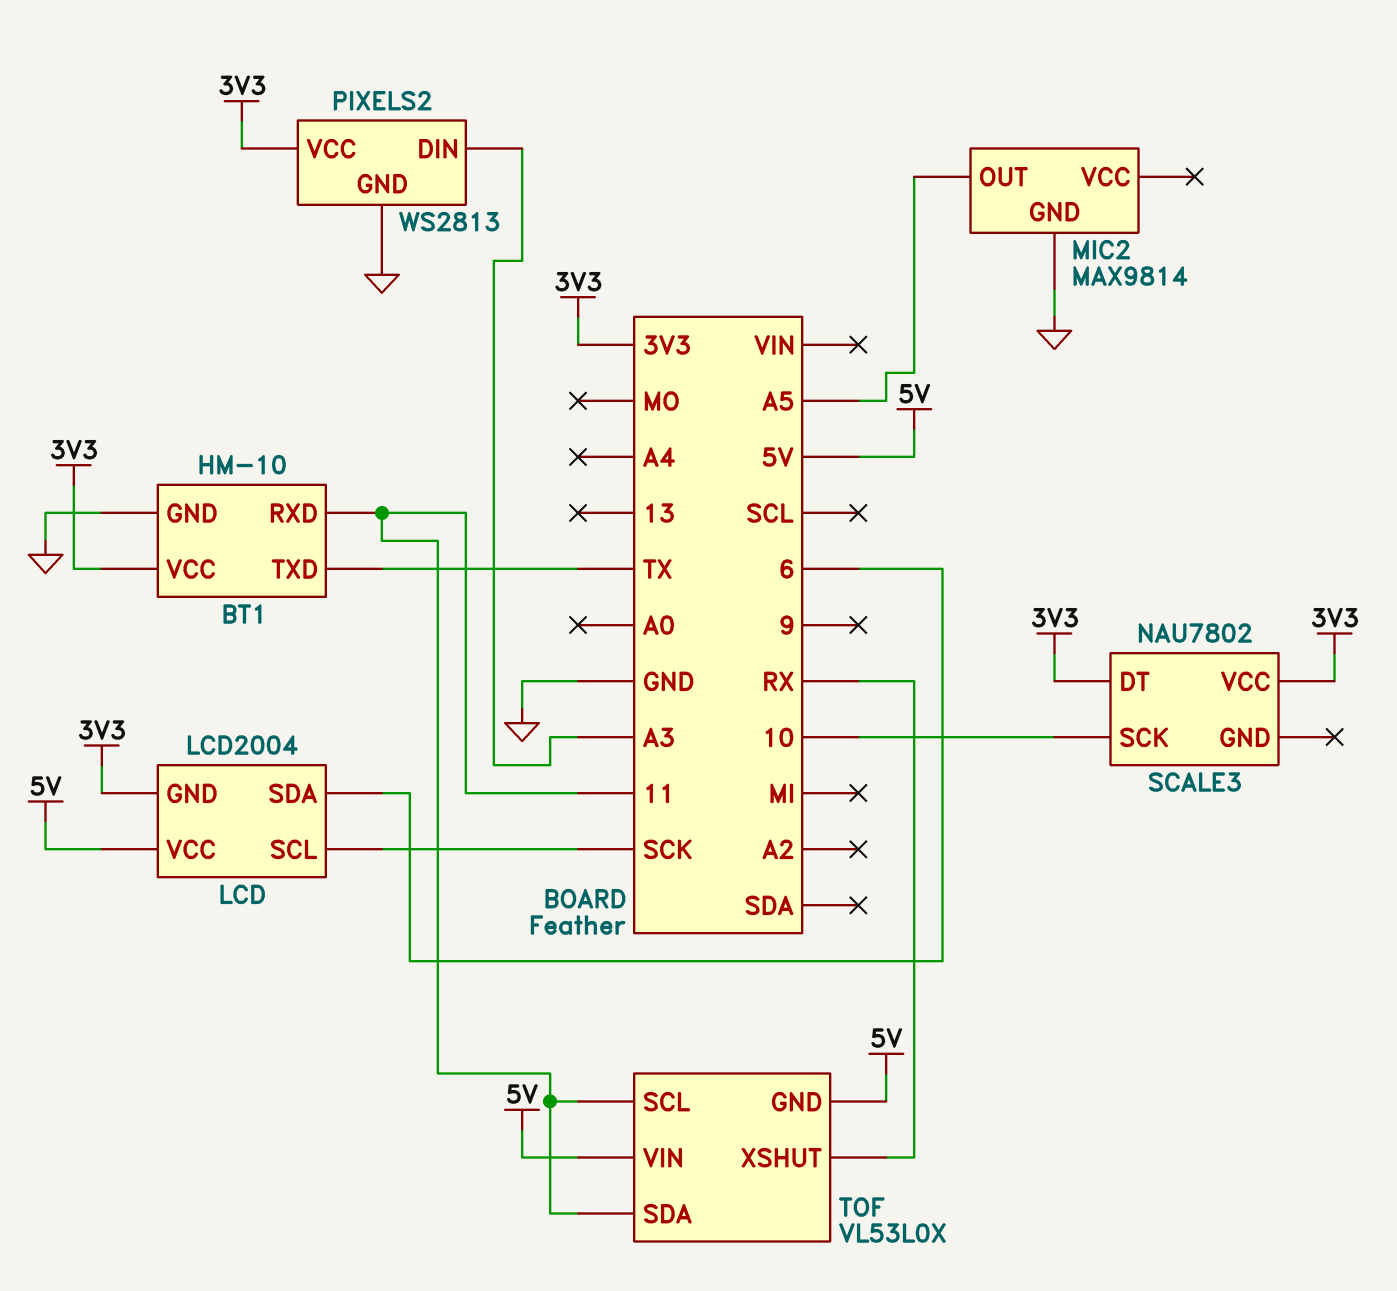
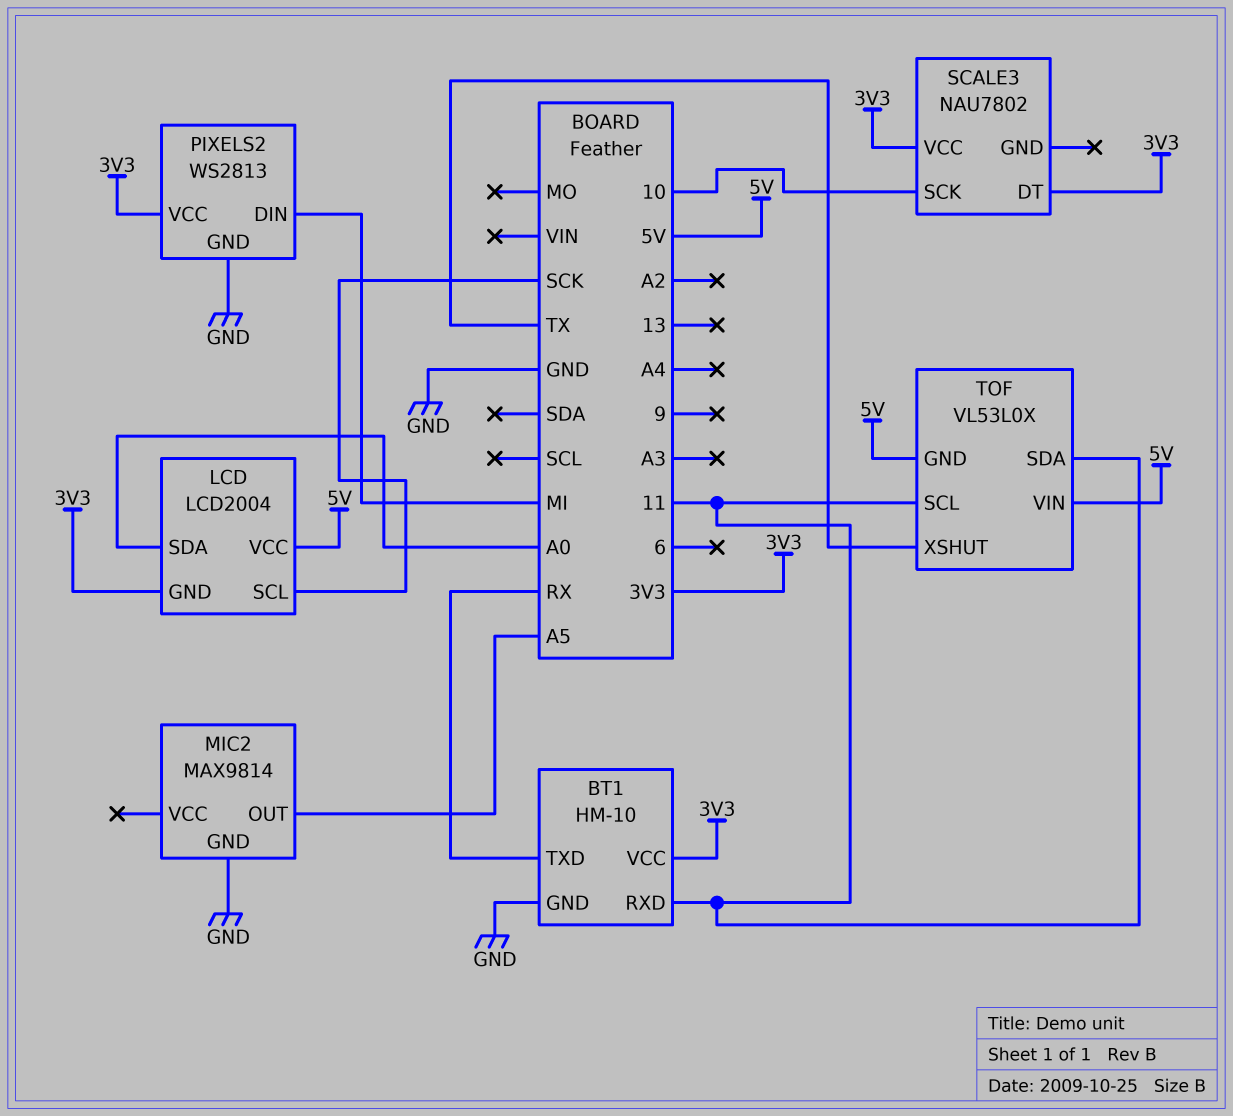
BT1 pin TXD: TX -> RX
LCD pin SDA: 6 -> A0
PIXELS2 pin DIN: A3 -> MI
TOF pin XSHUT: RX -> TX

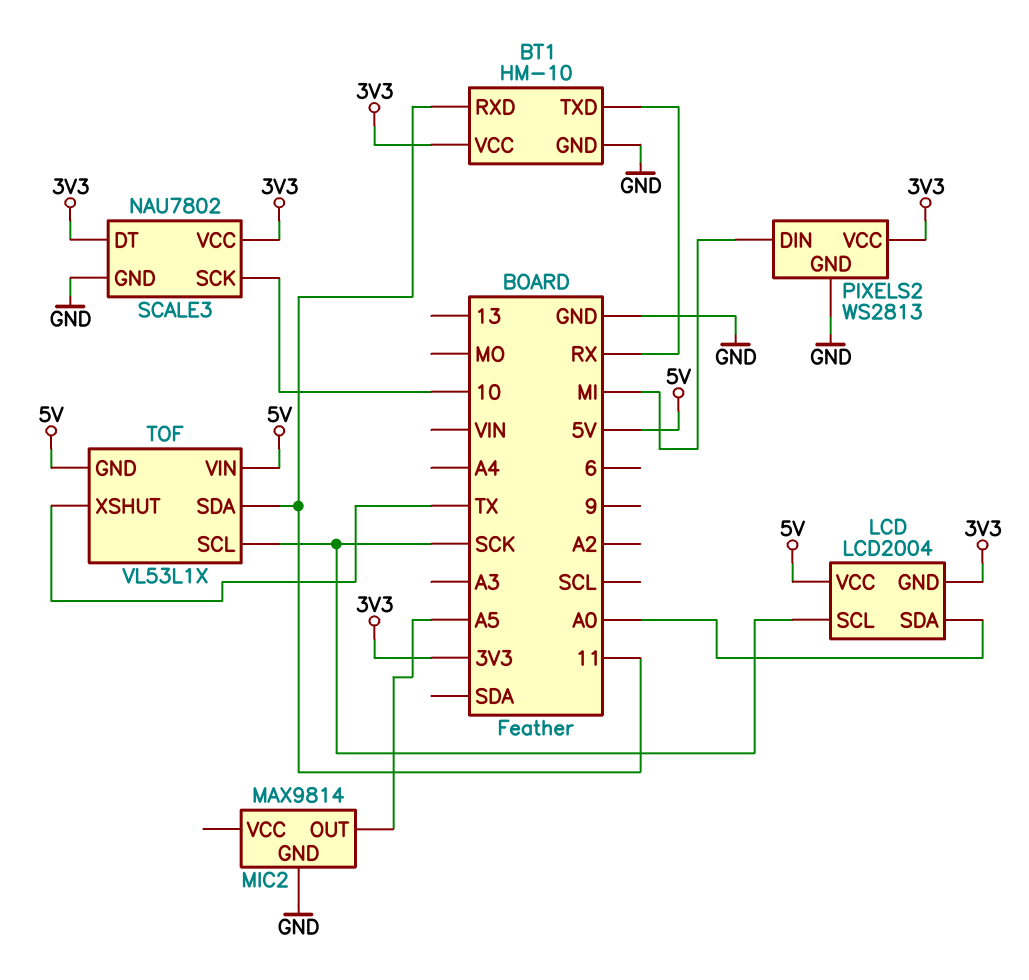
SCALE3 pin GND: none -> GND
TOF: VL53L0X -> VL53L1X
TOF pin SCL: 11 -> SCK

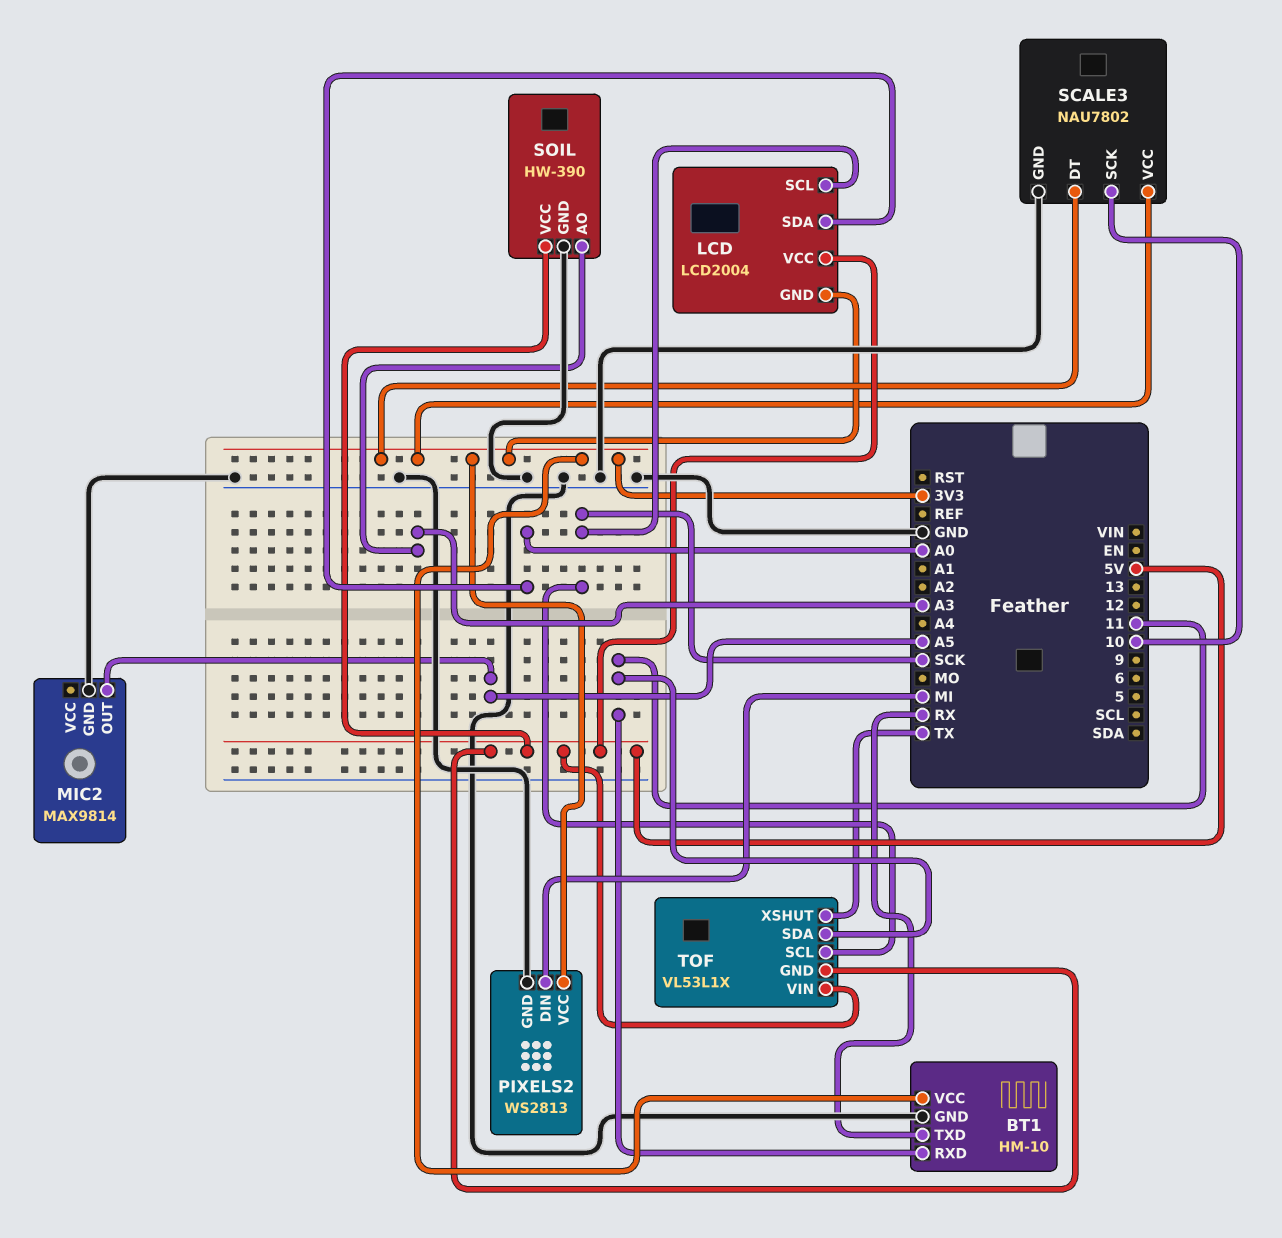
SOIL: none -> HW-390
SOIL pin AO: none -> A3
SOIL pin GND: none -> GND
SOIL pin VCC: none -> 5V

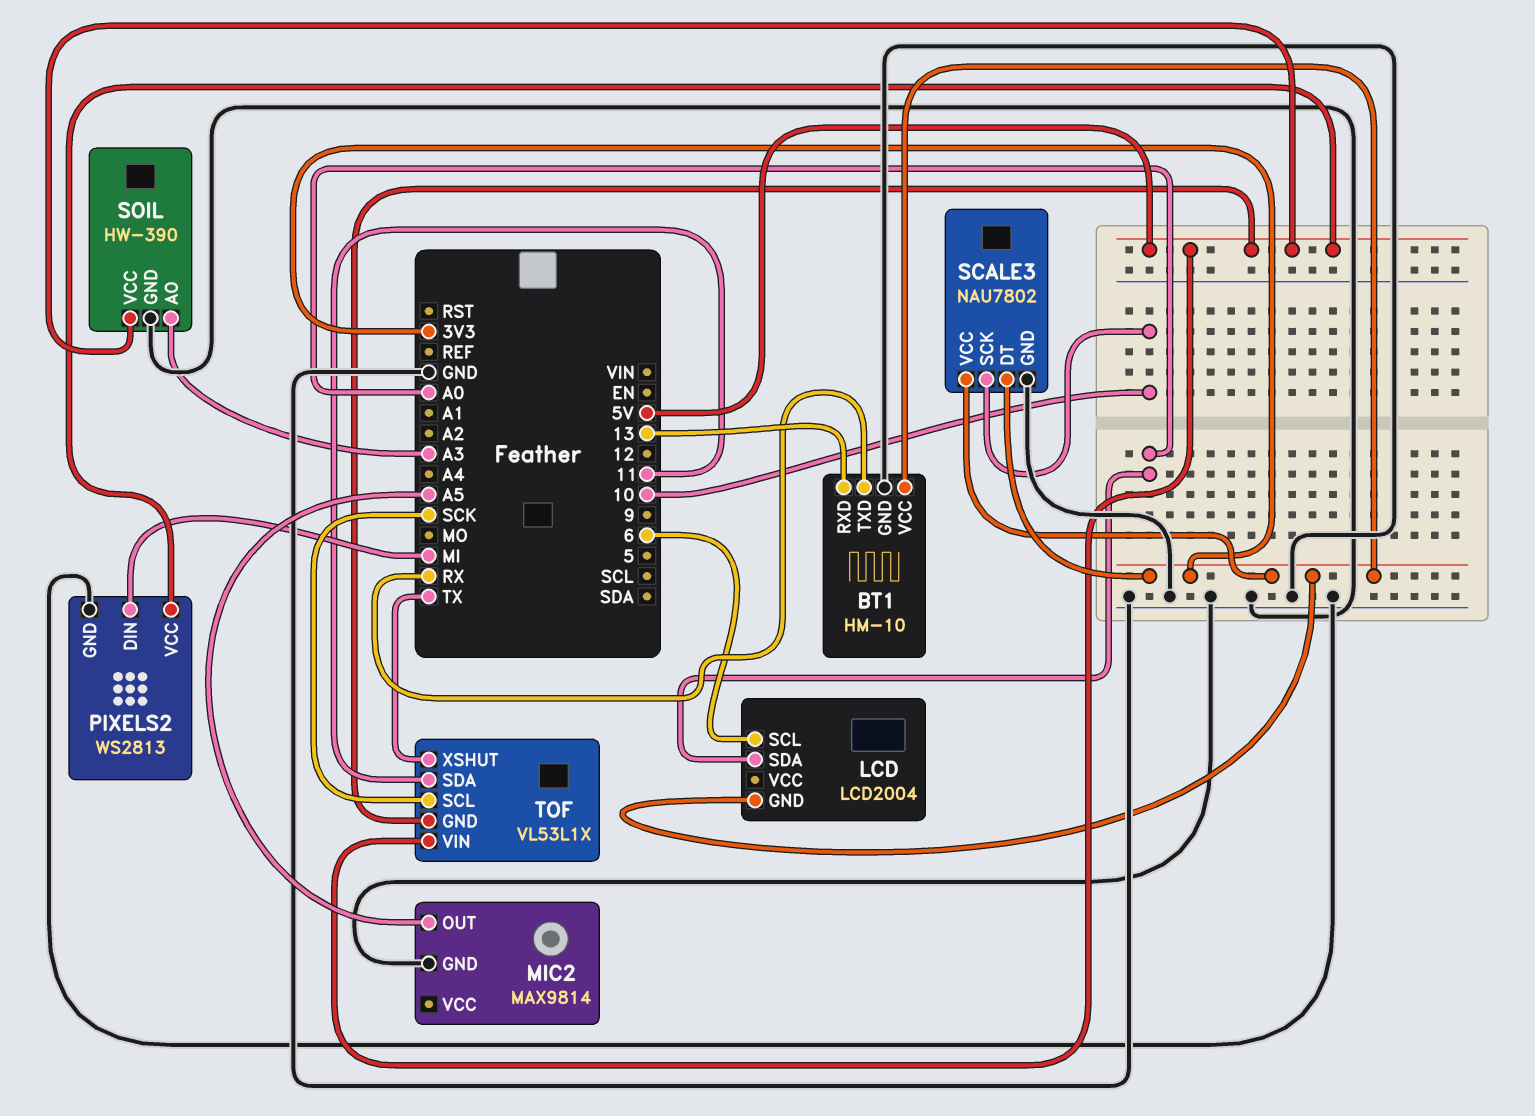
BT1 pin RXD: 11 -> 13
LCD pin SCL: SCK -> 6
LCD pin VCC: 5V -> none
PIXELS2 pin VCC: 3V3 -> 5V

